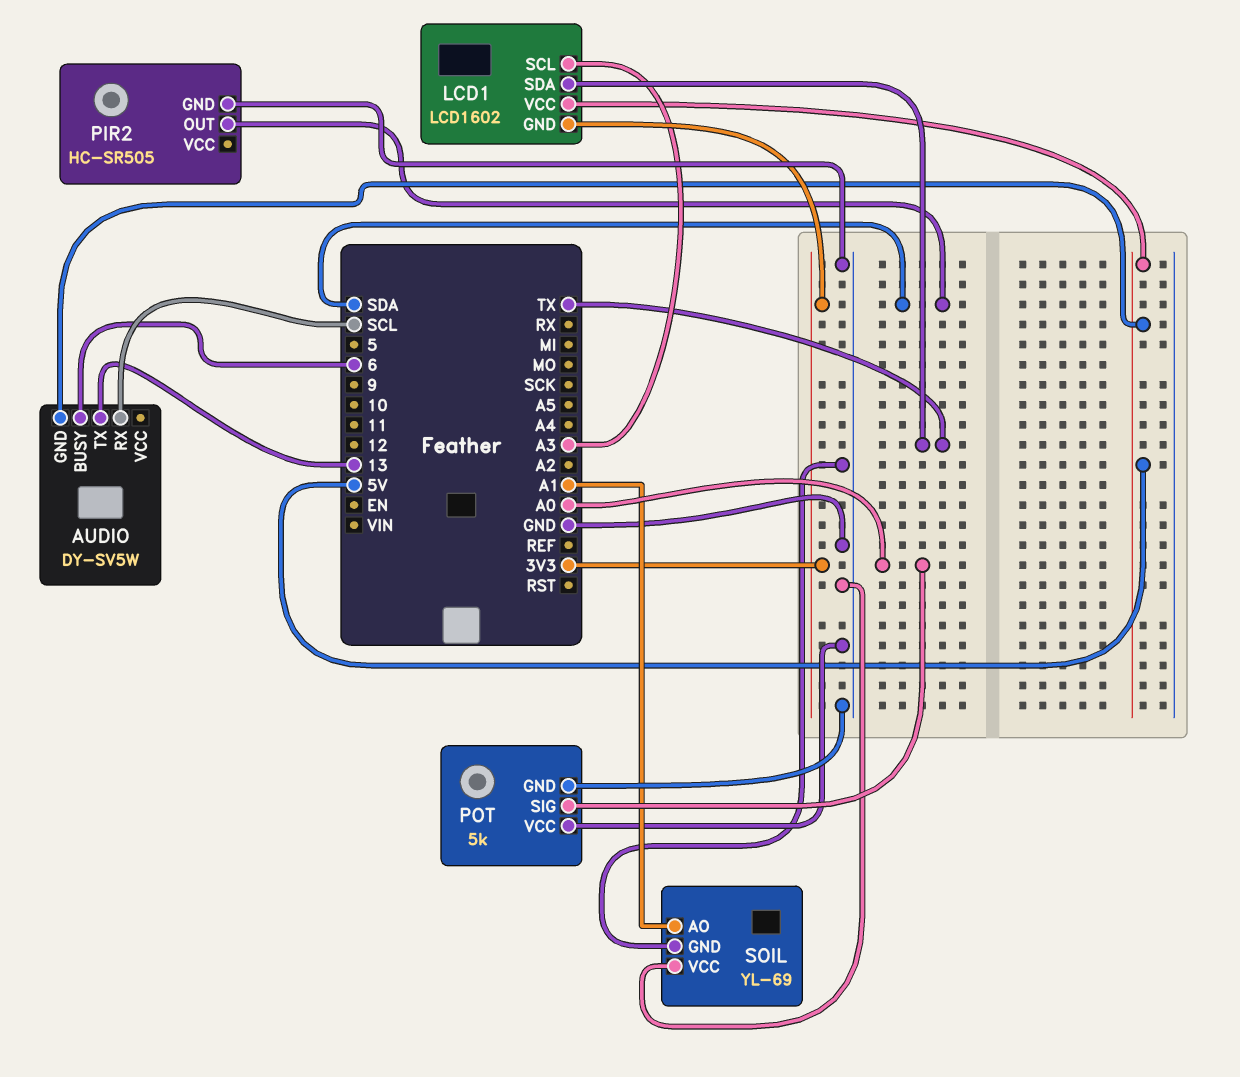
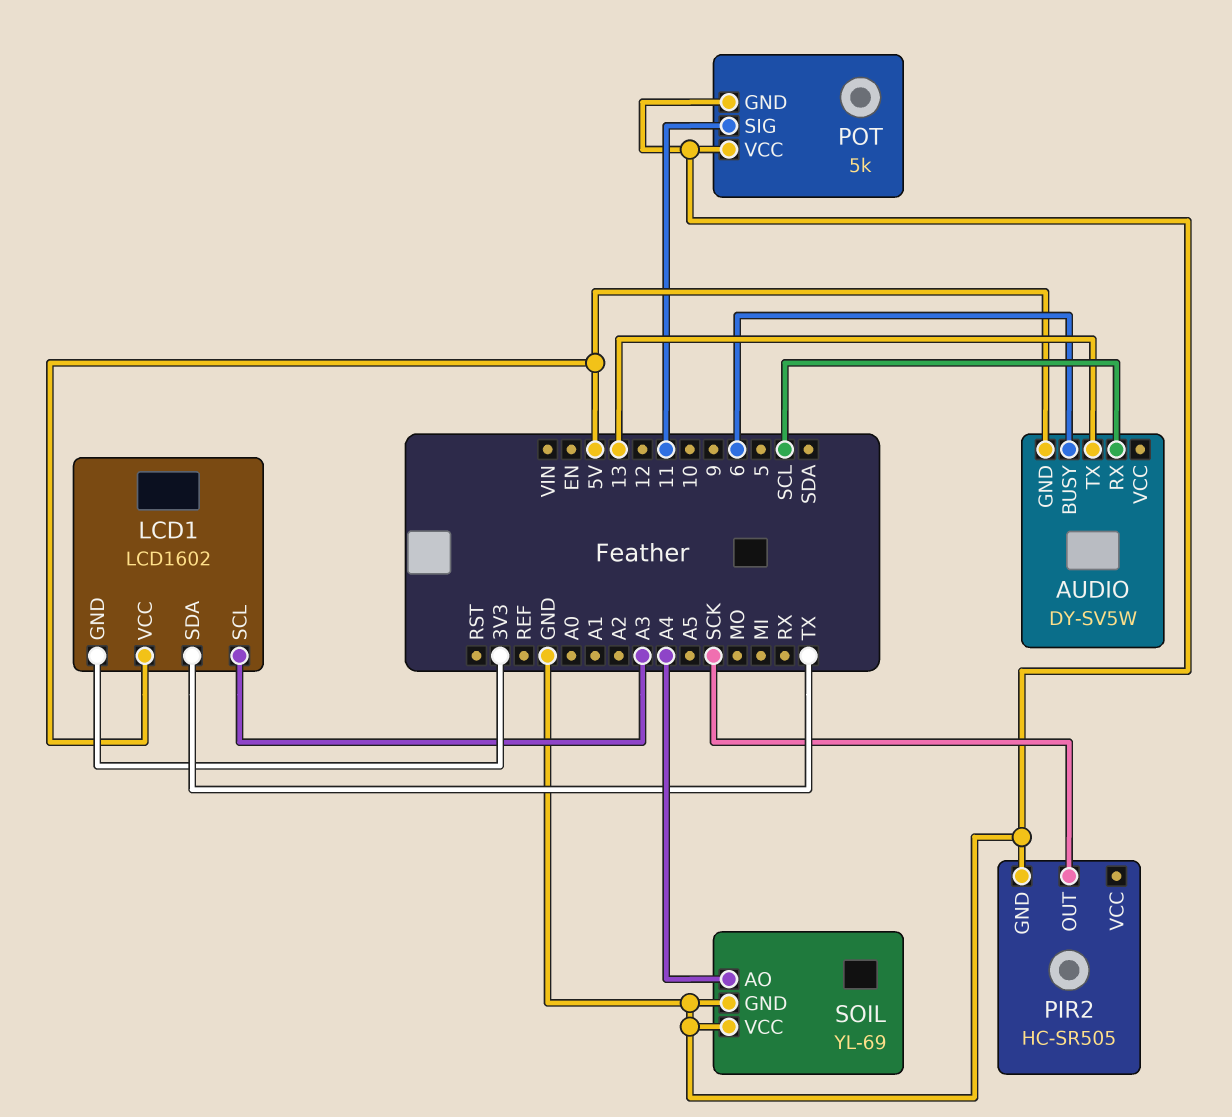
PIR2 pin OUT: SDA -> SCK
POT pin SIG: A0 -> 11
SOIL pin AO: A1 -> A4

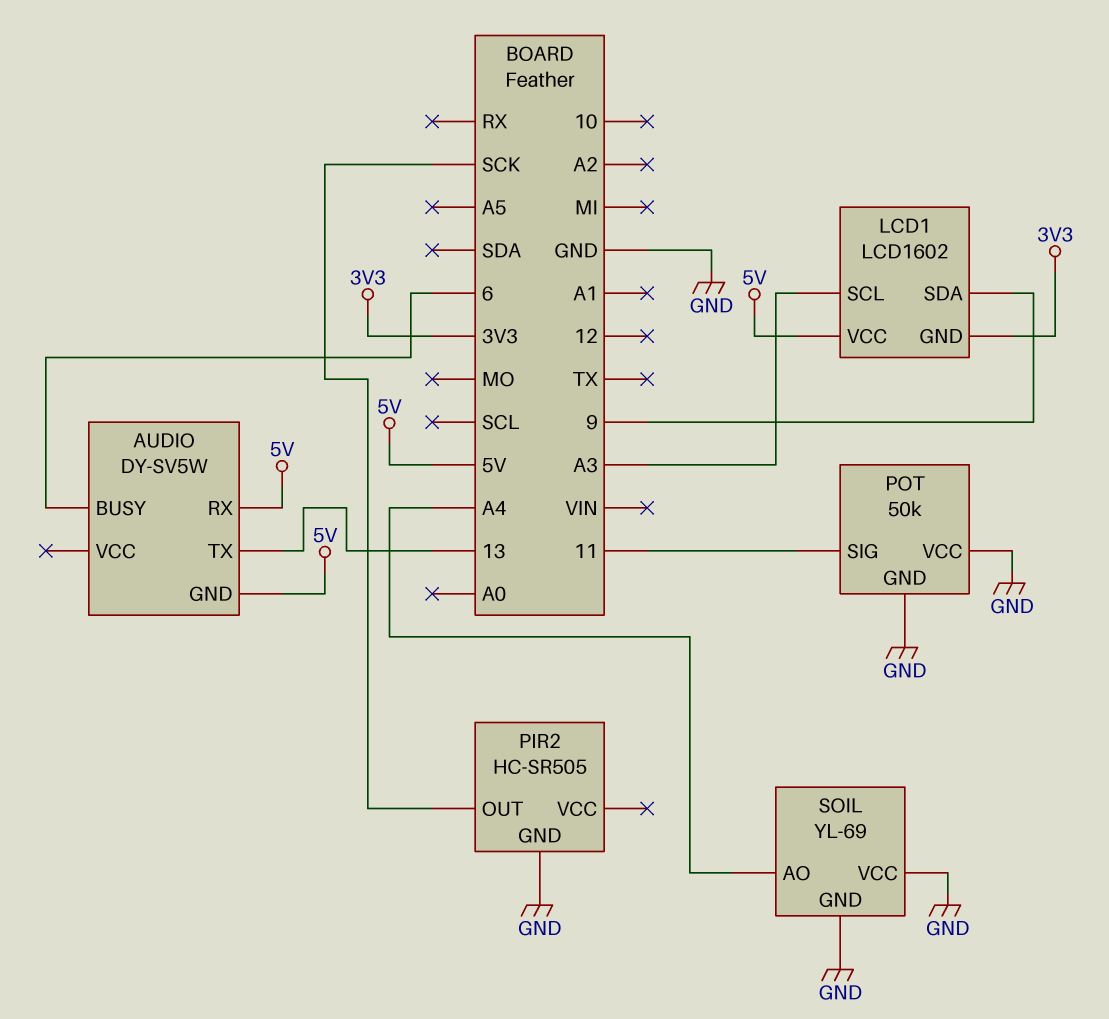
AUDIO pin RX: SCL -> 5V
LCD1 pin SDA: TX -> 9
POT: 5k -> 50k

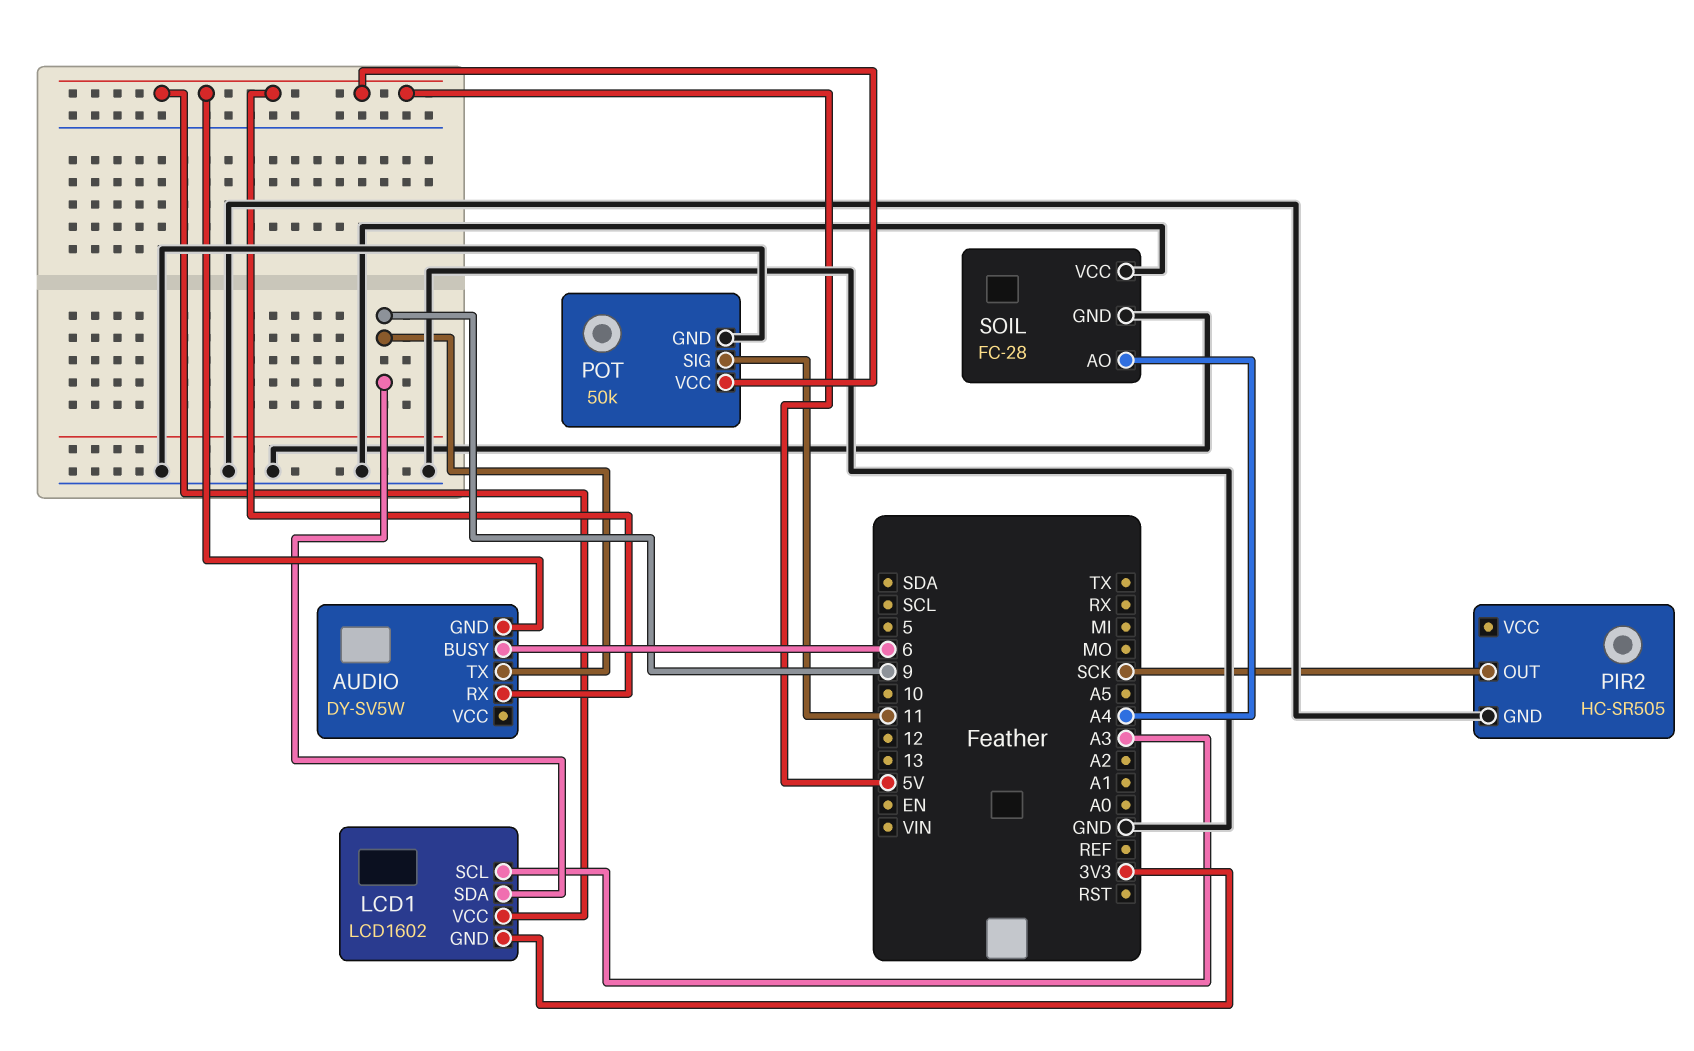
AUDIO pin TX: 13 -> 9
POT pin VCC: GND -> 5V
SOIL: YL-69 -> FC-28

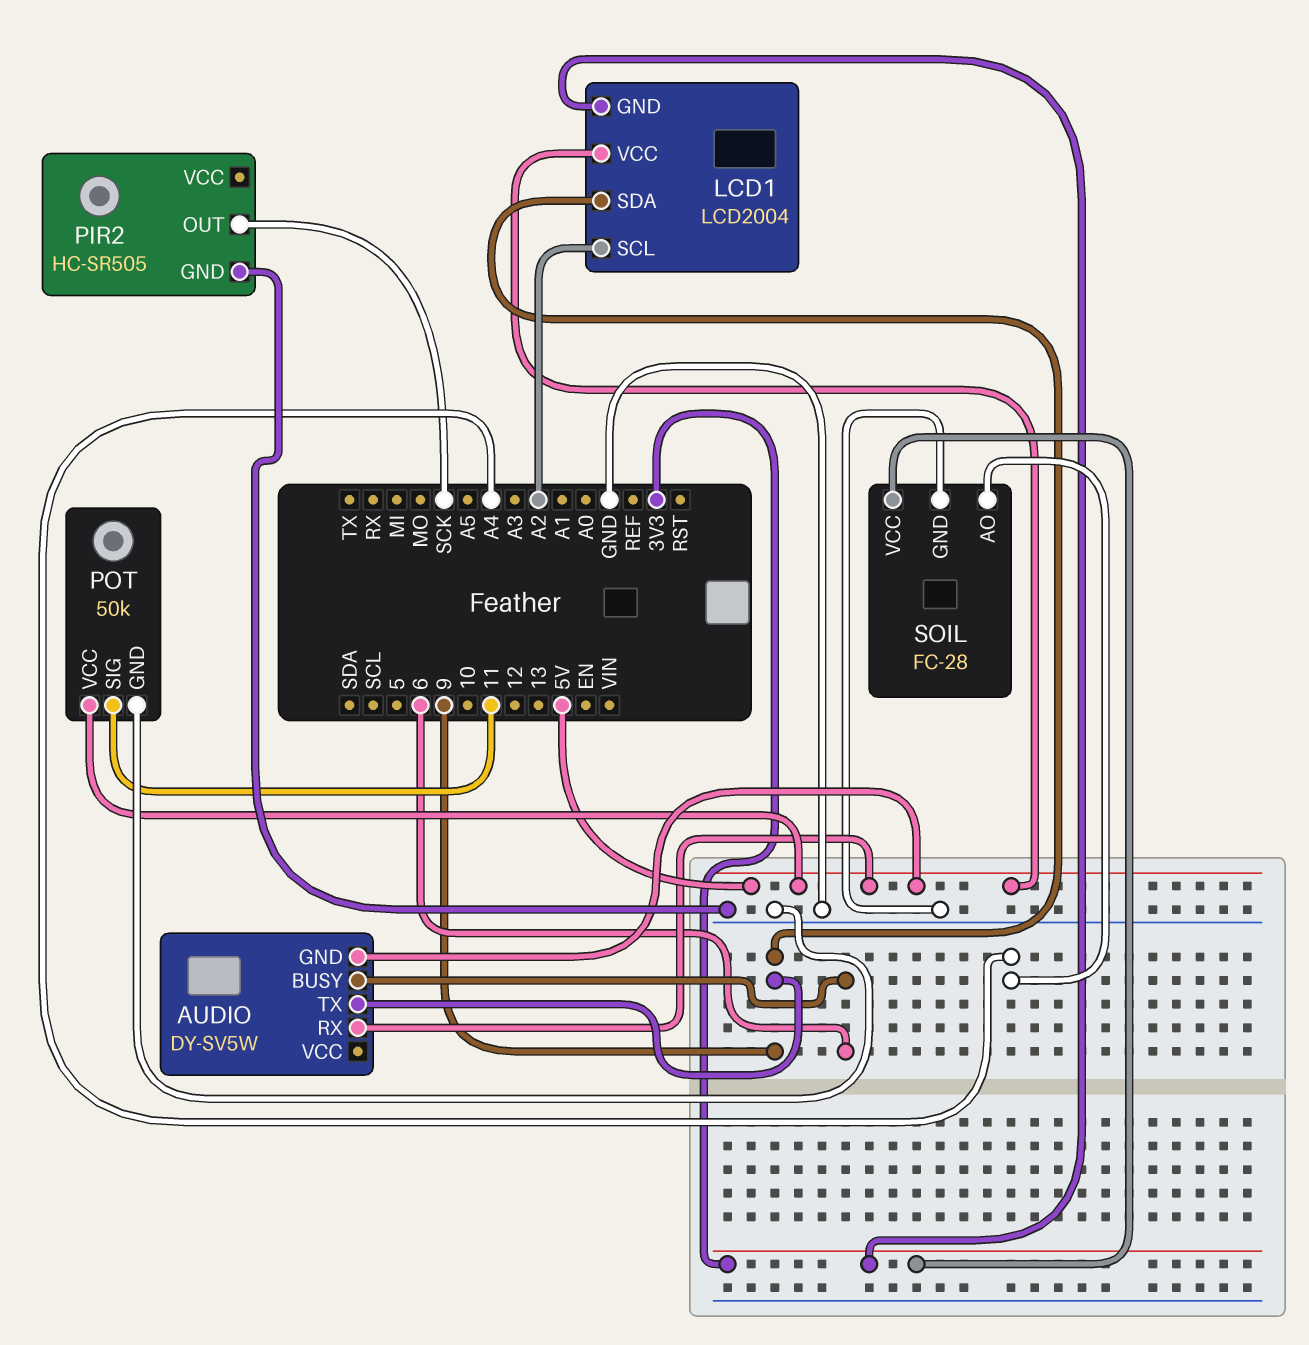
LCD1: LCD1602 -> LCD2004
LCD1 pin SCL: A3 -> A2
SOIL pin VCC: GND -> 3V3

